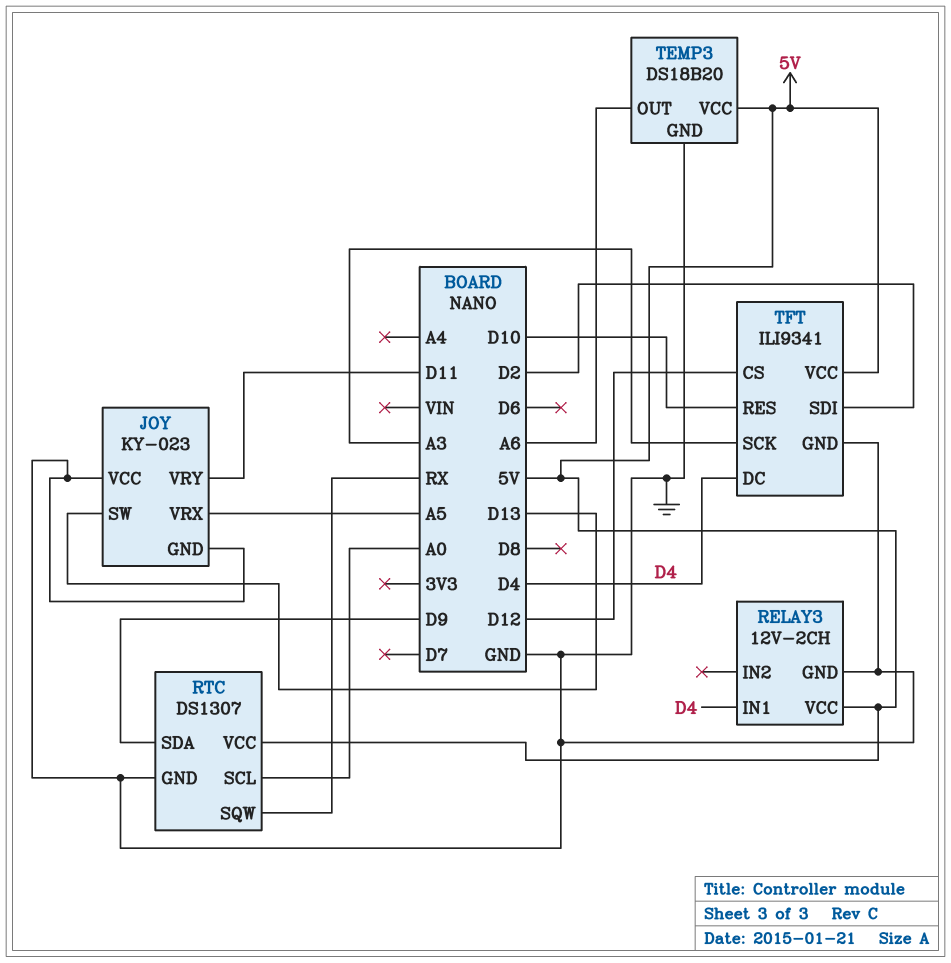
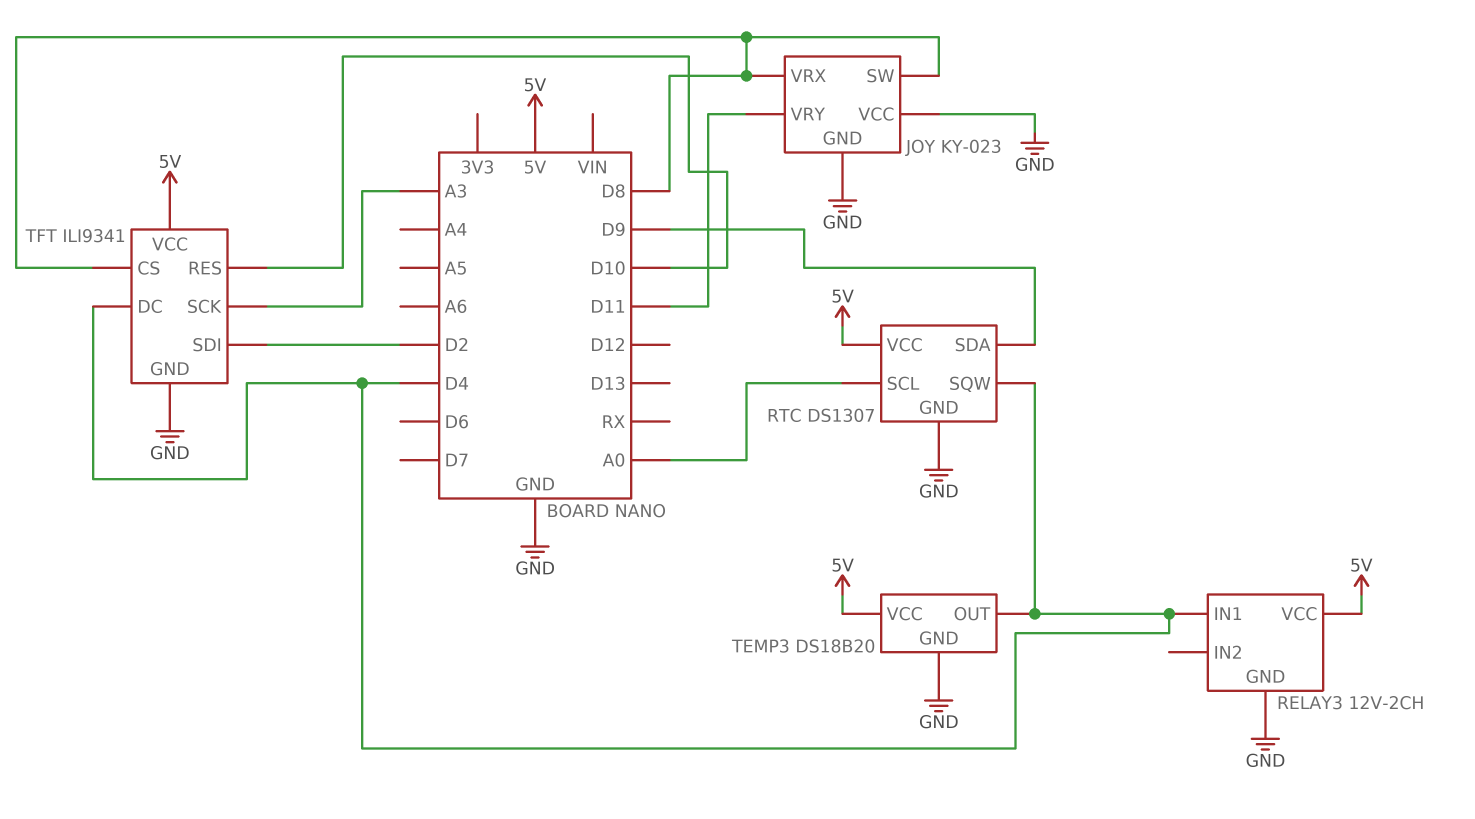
JOY pin SW: D13 -> D8
JOY pin VRX: A5 -> D8
RTC pin SQW: RX -> D4
TEMP3 pin OUT: A6 -> D4
TFT pin CS: D12 -> D8

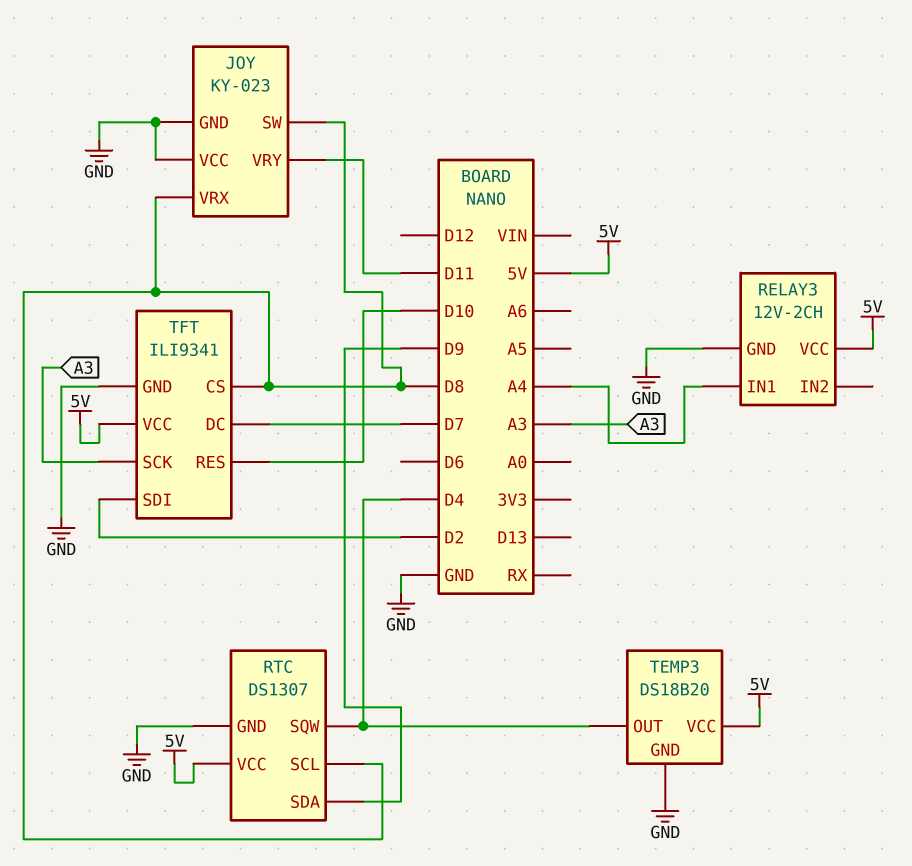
RELAY3 pin IN1: D4 -> A4
RTC pin SCL: A0 -> D8
TFT pin DC: D4 -> D7

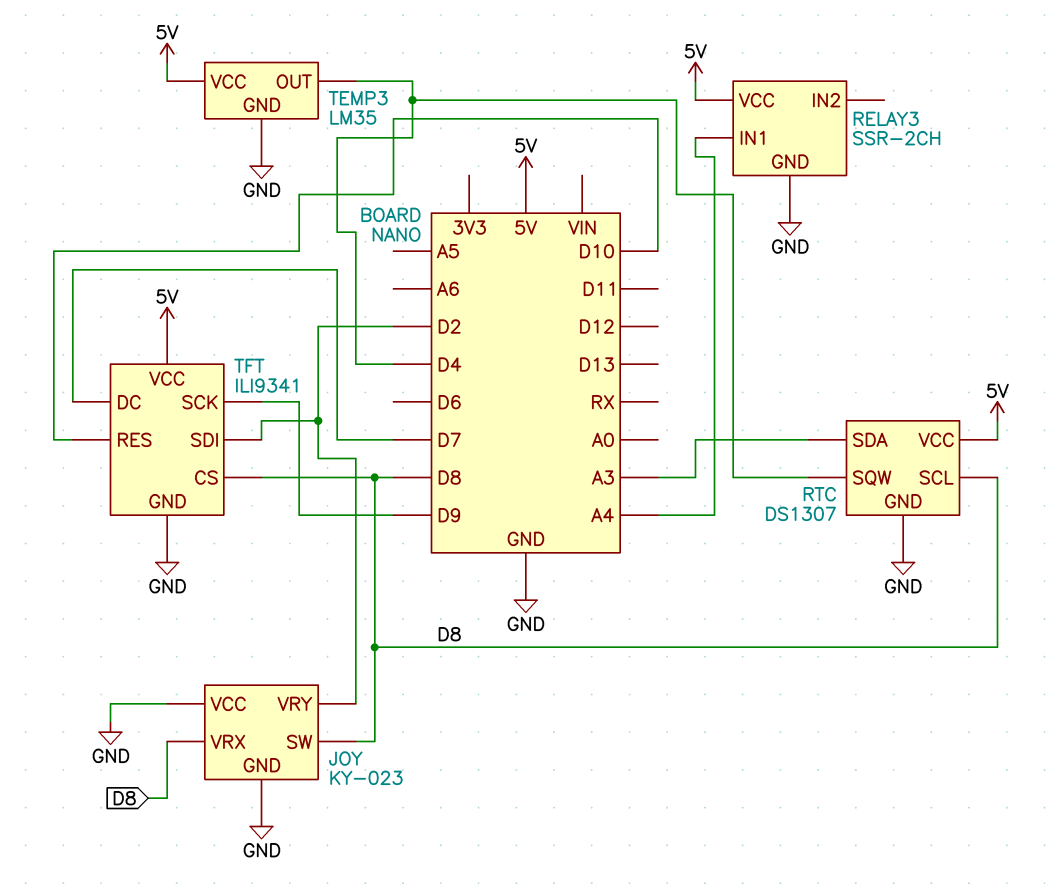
JOY pin VRY: D11 -> D2
RELAY3: 12V-2CH -> SSR-2CH
RTC pin SDA: D9 -> A3
TEMP3: DS18B20 -> LM35
TFT pin SCK: A3 -> D9

